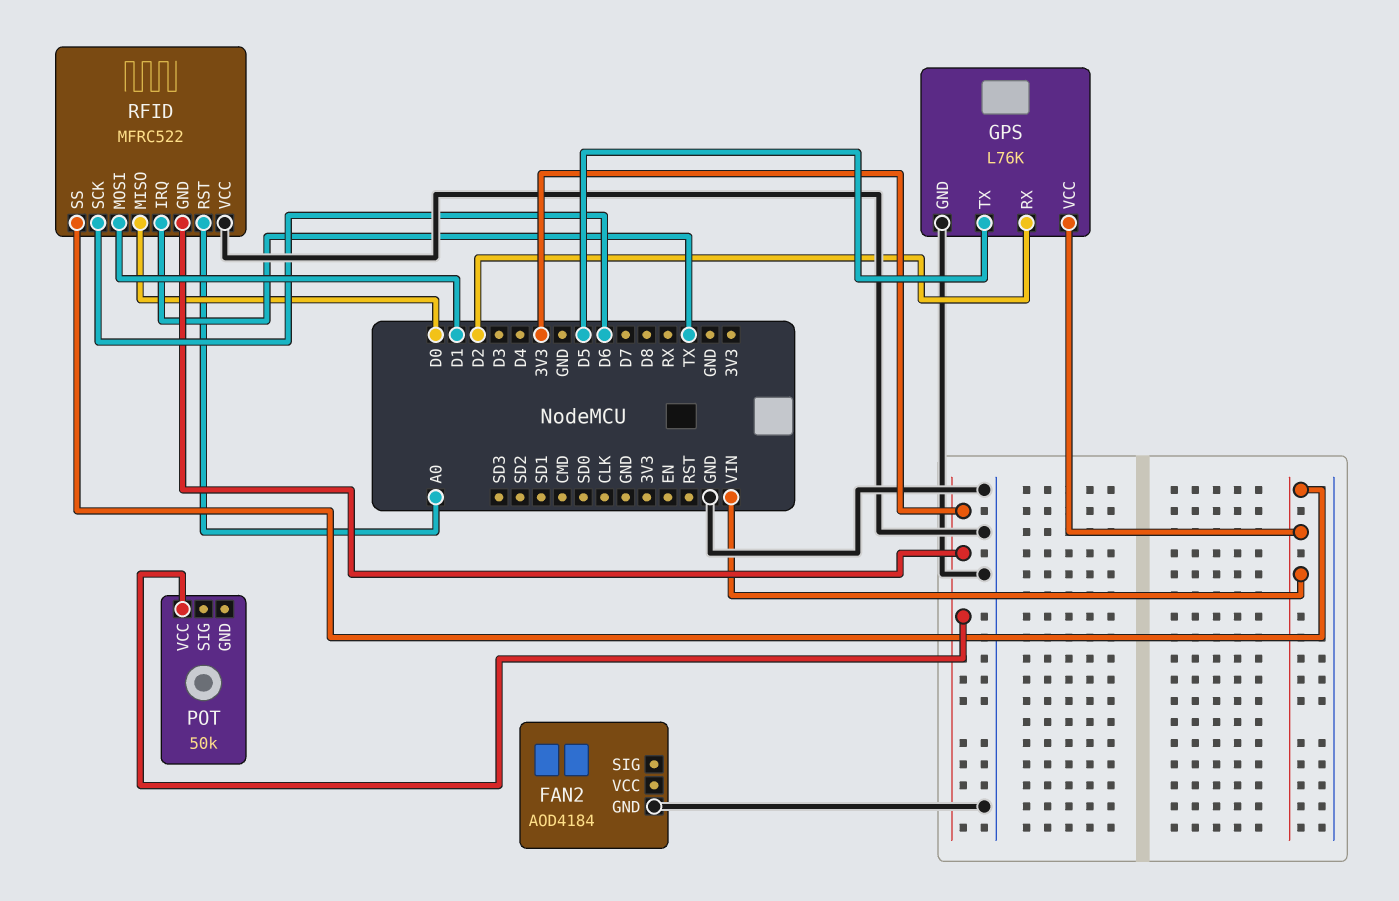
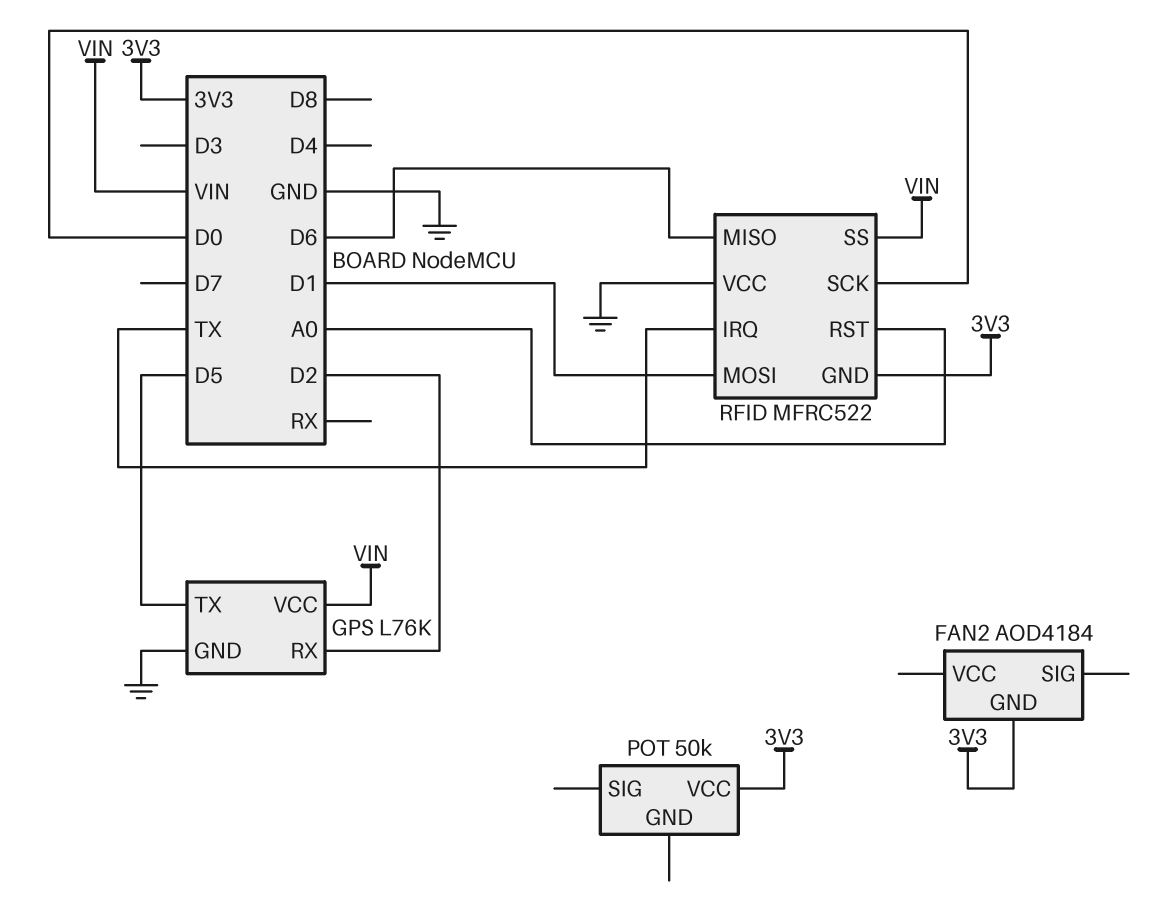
FAN2 pin GND: GND -> 3V3
RFID pin MISO: D0 -> D6
RFID pin SCK: D6 -> D0

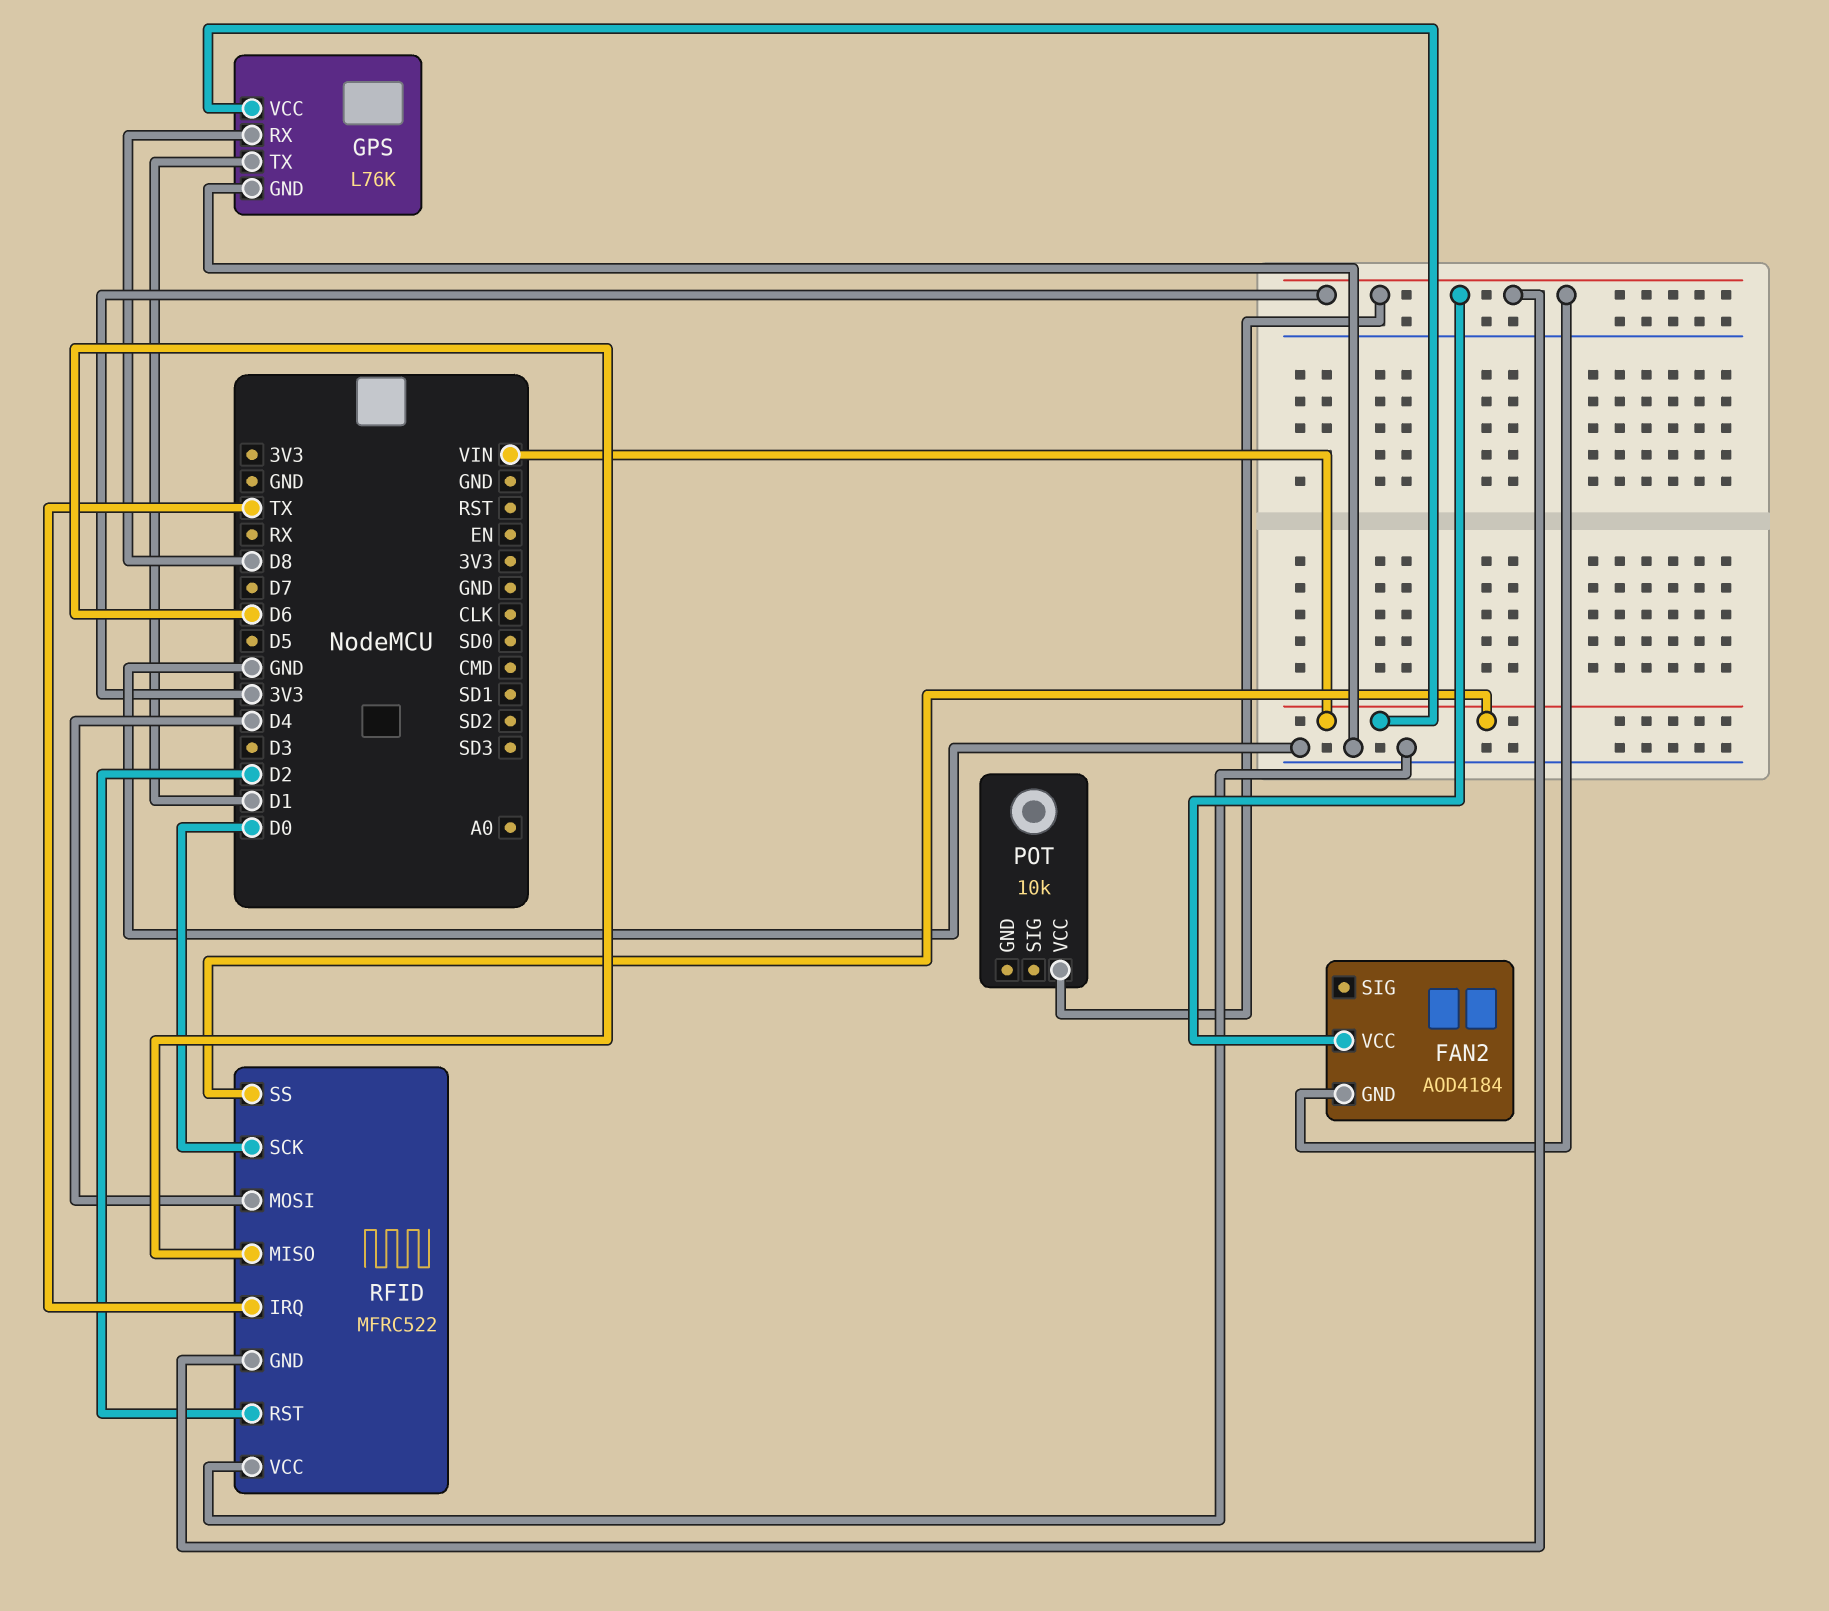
FAN2 pin VCC: none -> 3V3
GPS pin RX: D2 -> D8
GPS pin TX: D5 -> D1
POT: 50k -> 10k
RFID pin MOSI: D1 -> D4
RFID pin RST: A0 -> D2

